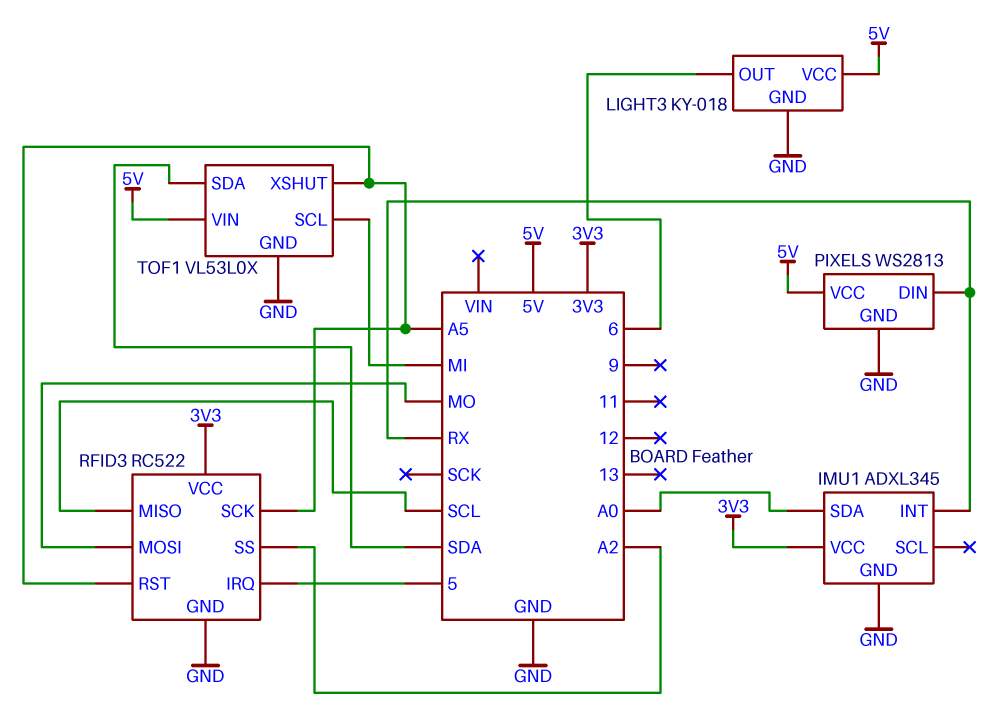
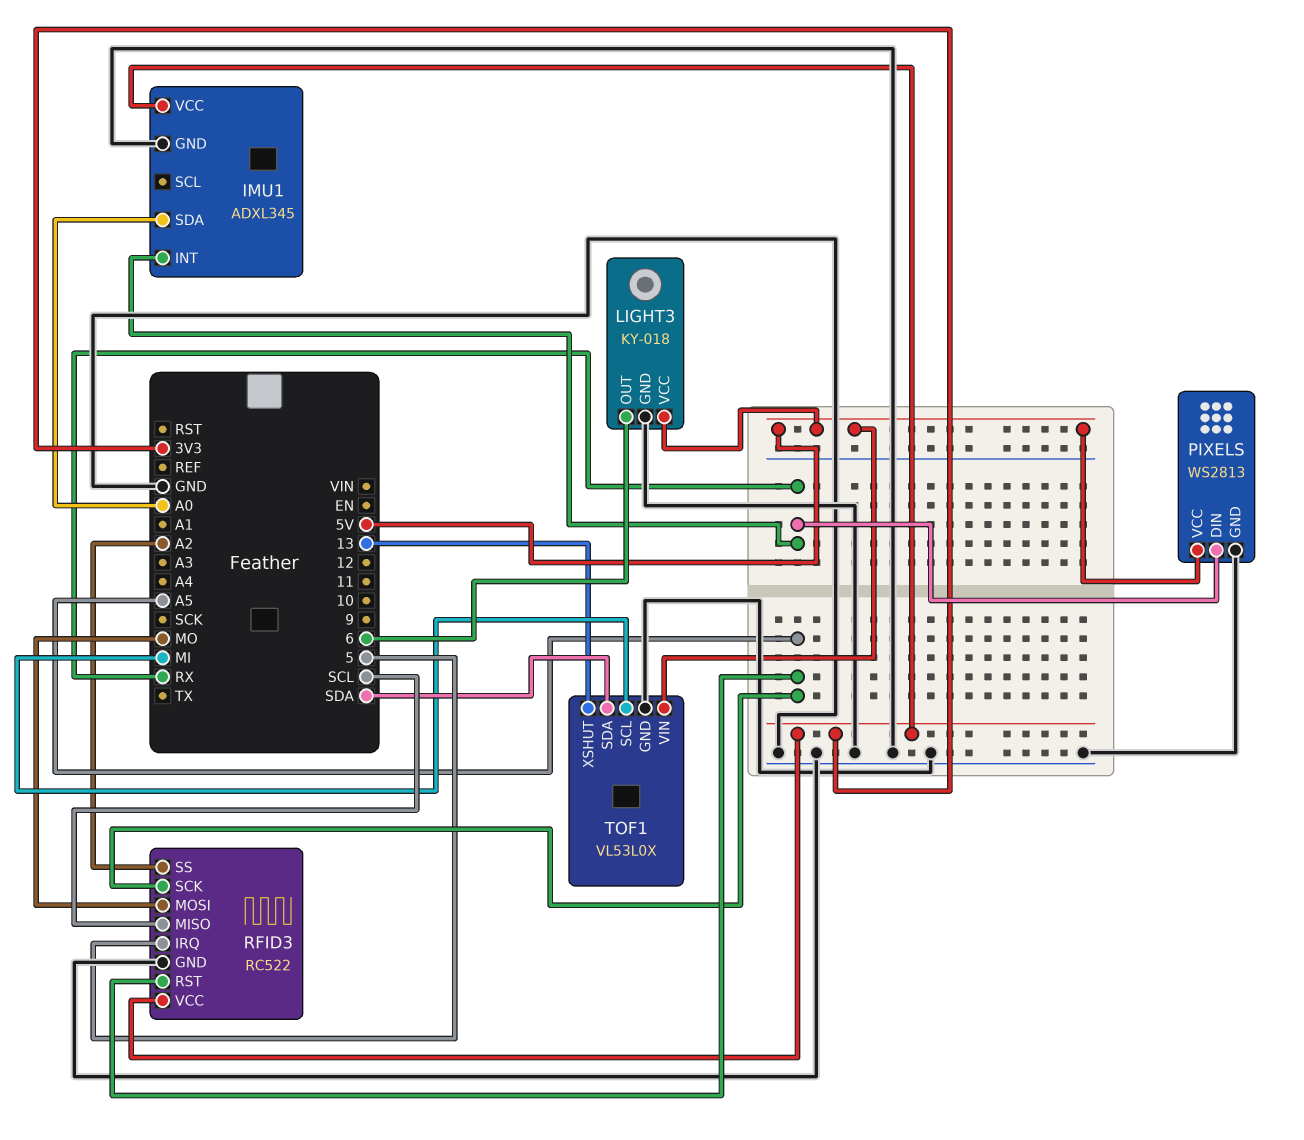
TOF1 pin XSHUT: A5 -> 13

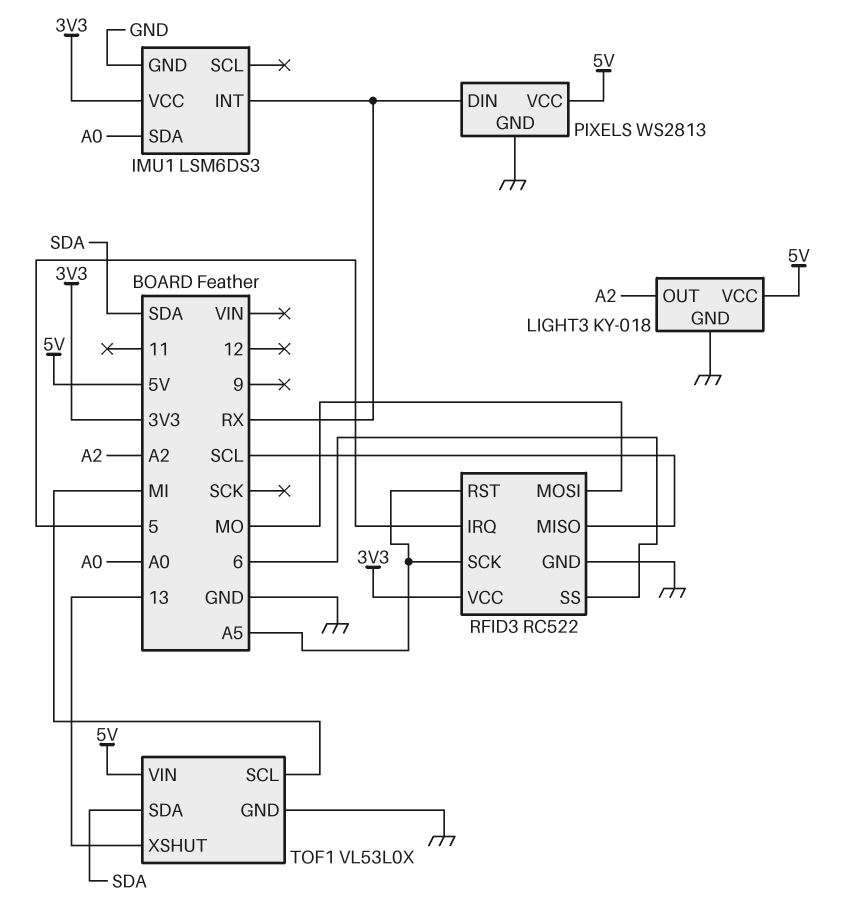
IMU1: ADXL345 -> LSM6DS3
LIGHT3 pin OUT: 6 -> A2
RFID3 pin SS: A2 -> 6

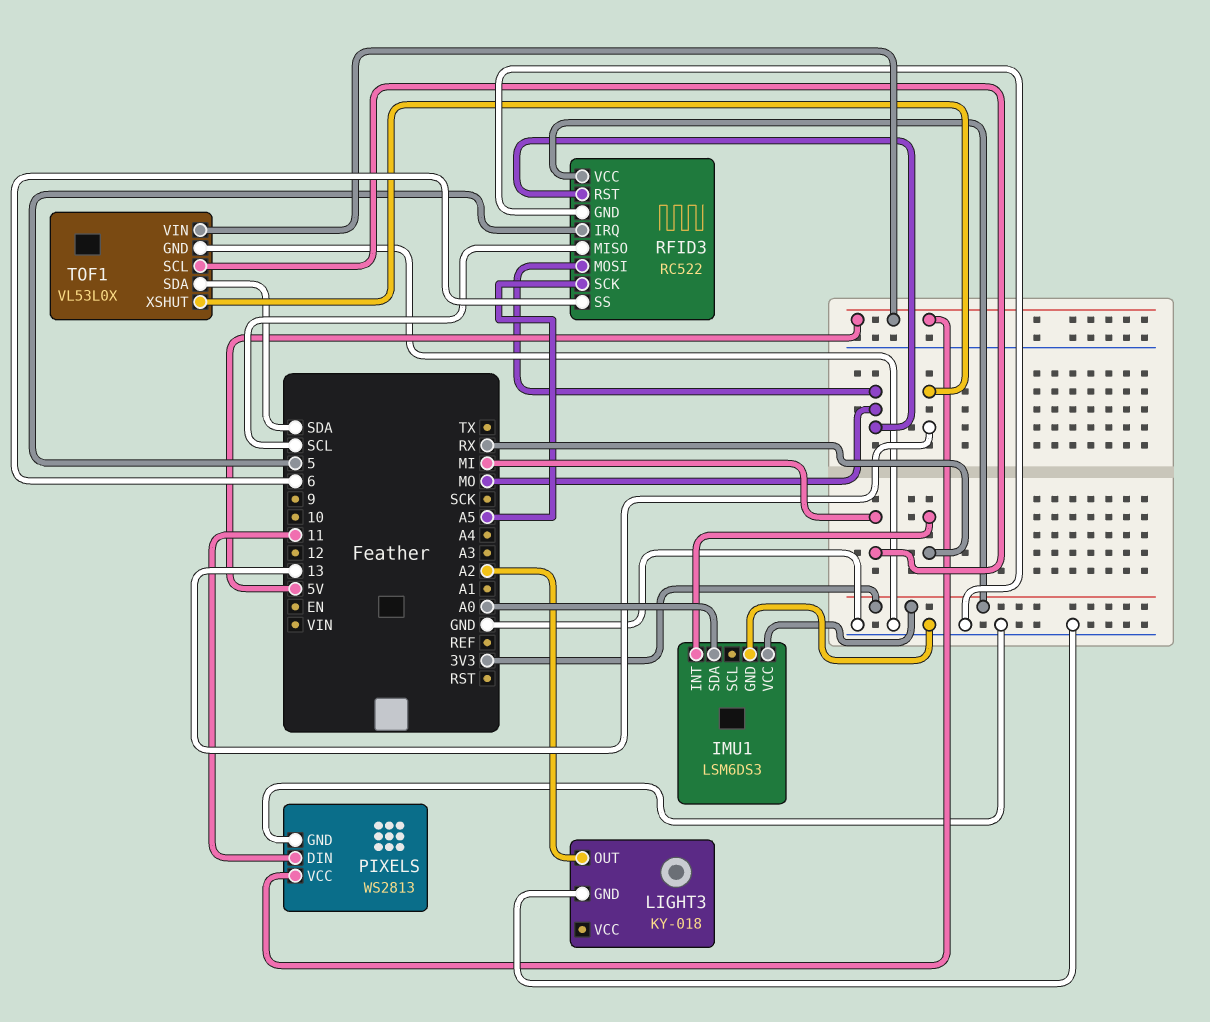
LIGHT3 pin VCC: 5V -> none
PIXELS pin DIN: RX -> 11
RFID3 pin RST: A5 -> MO

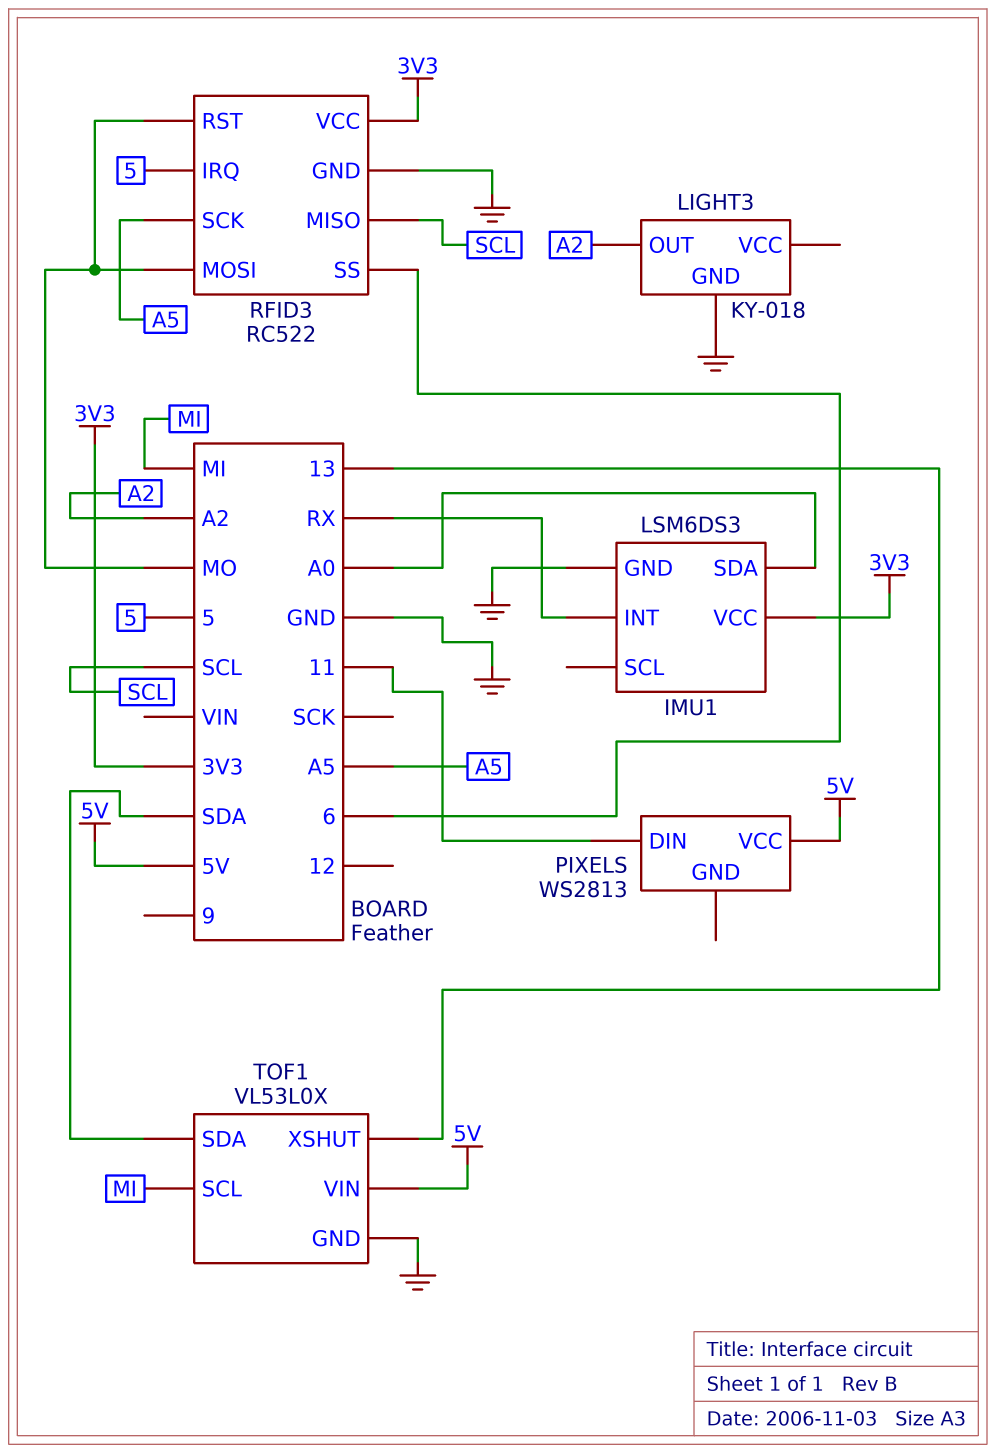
PIXELS pin GND: GND -> none

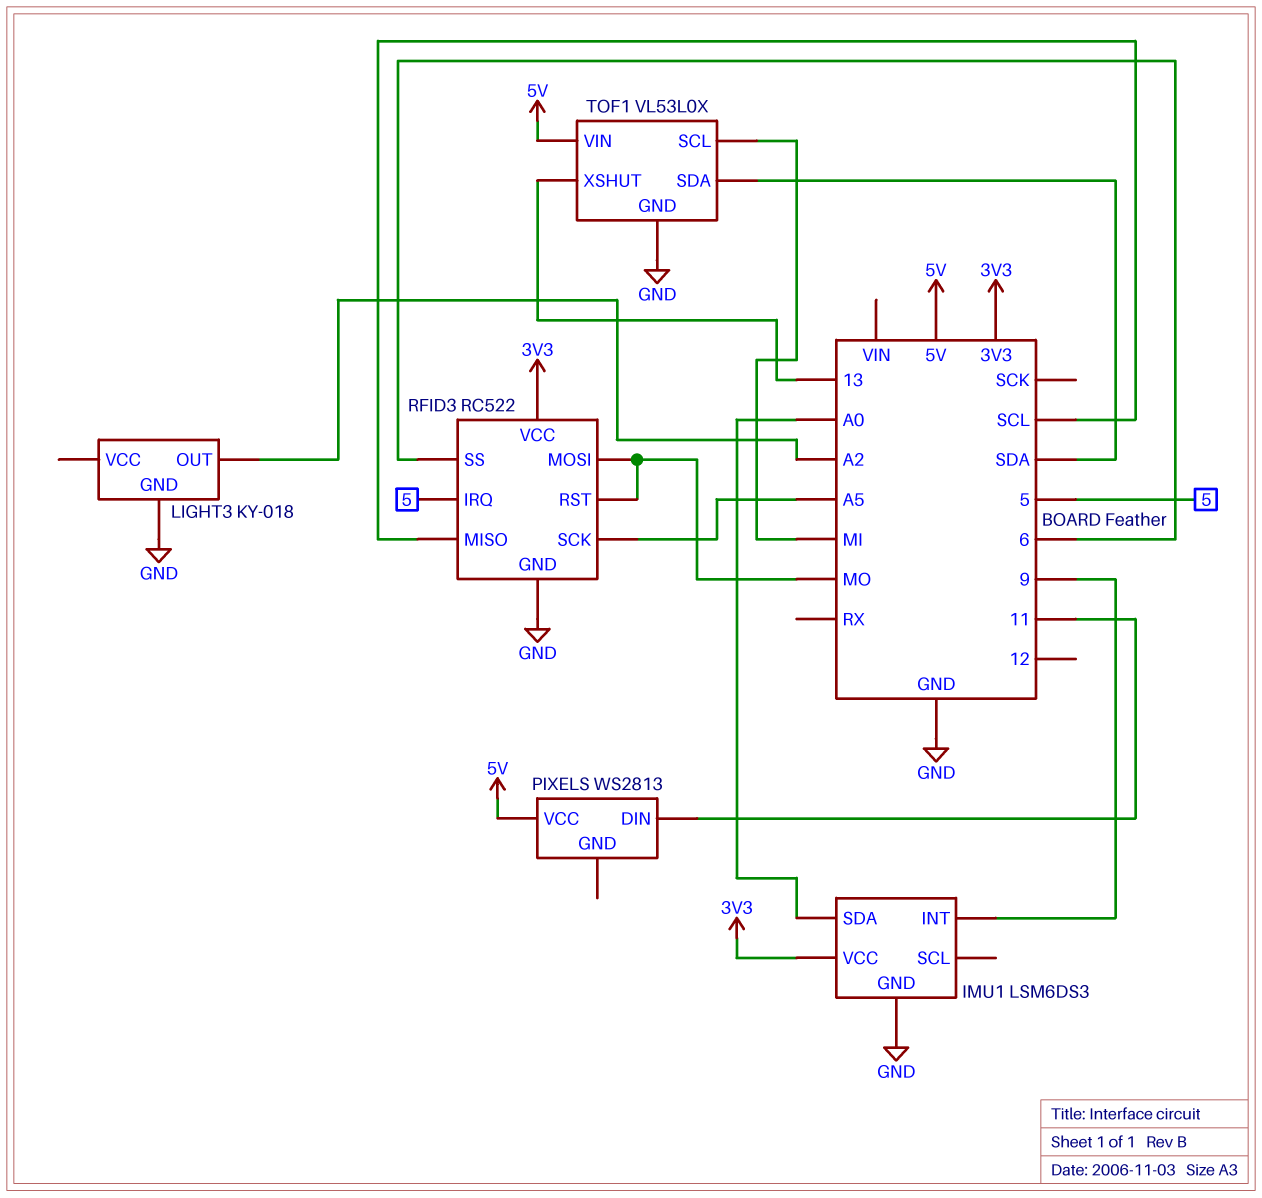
IMU1 pin INT: RX -> 9

